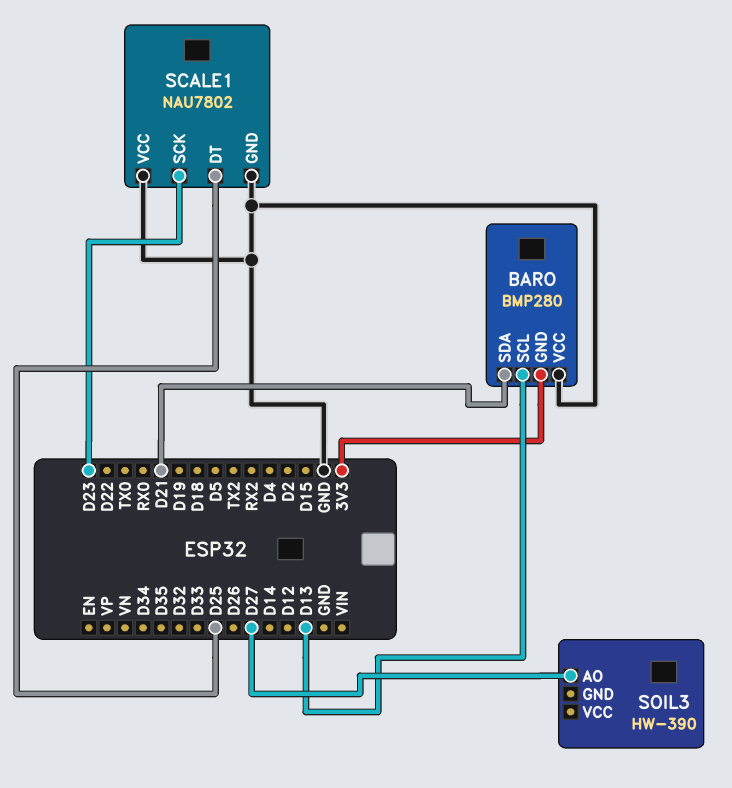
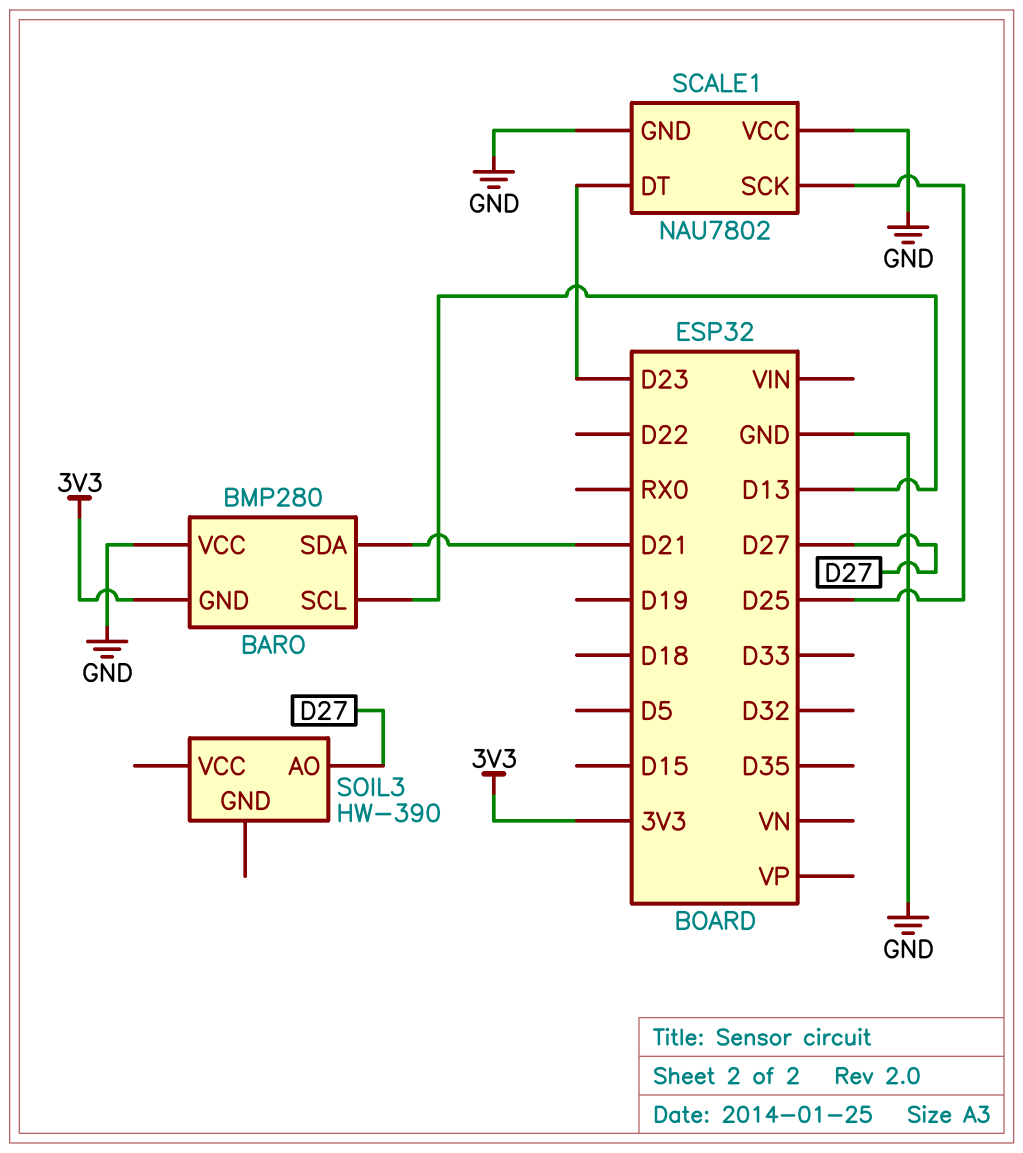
SCALE1 pin DT: D25 -> D23
SCALE1 pin SCK: D23 -> D25

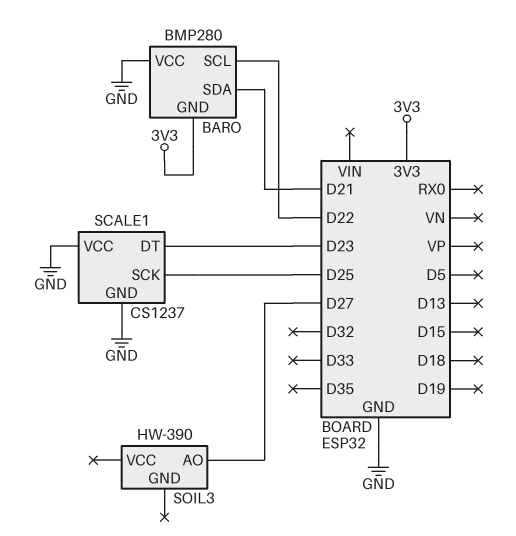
BARO pin SCL: D13 -> D22
SCALE1: NAU7802 -> CS1237

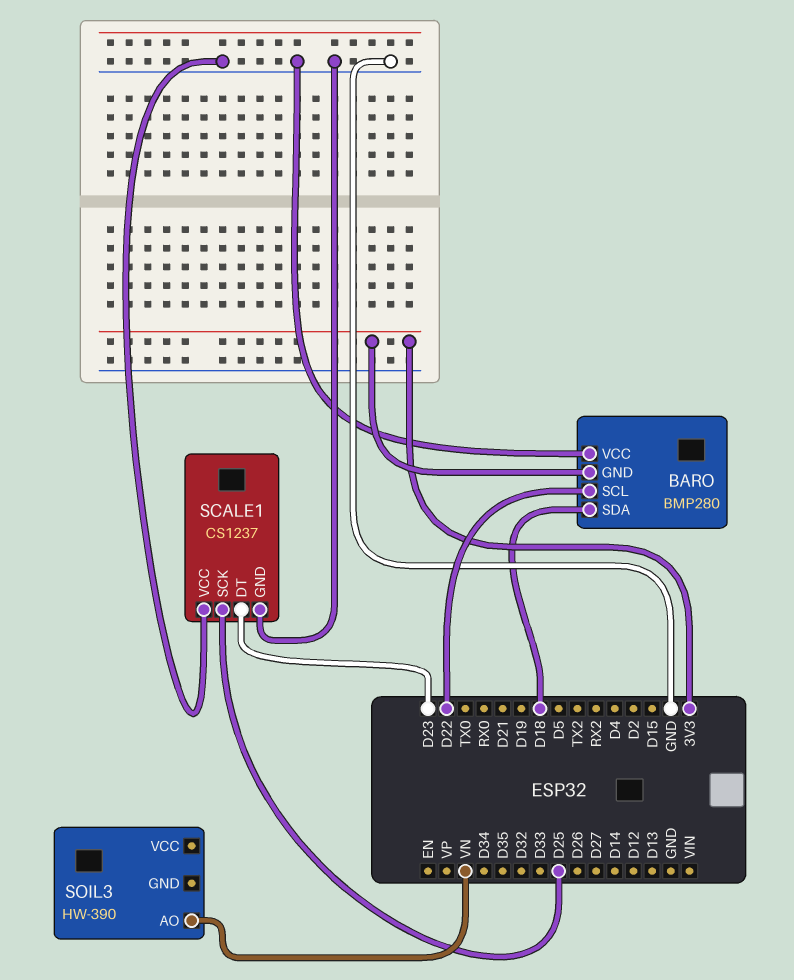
BARO pin SDA: D21 -> D18
SOIL3 pin AO: D27 -> VN

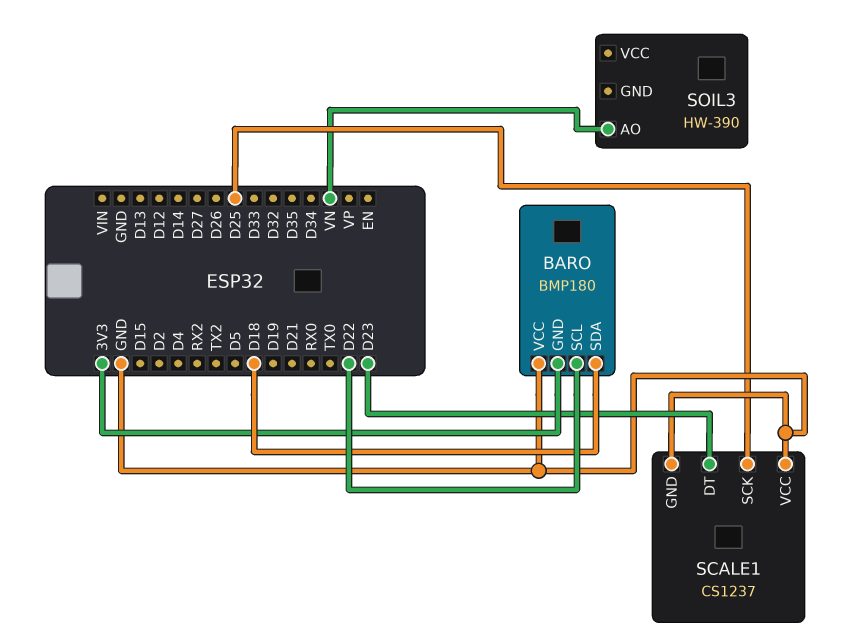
BARO: BMP280 -> BMP180

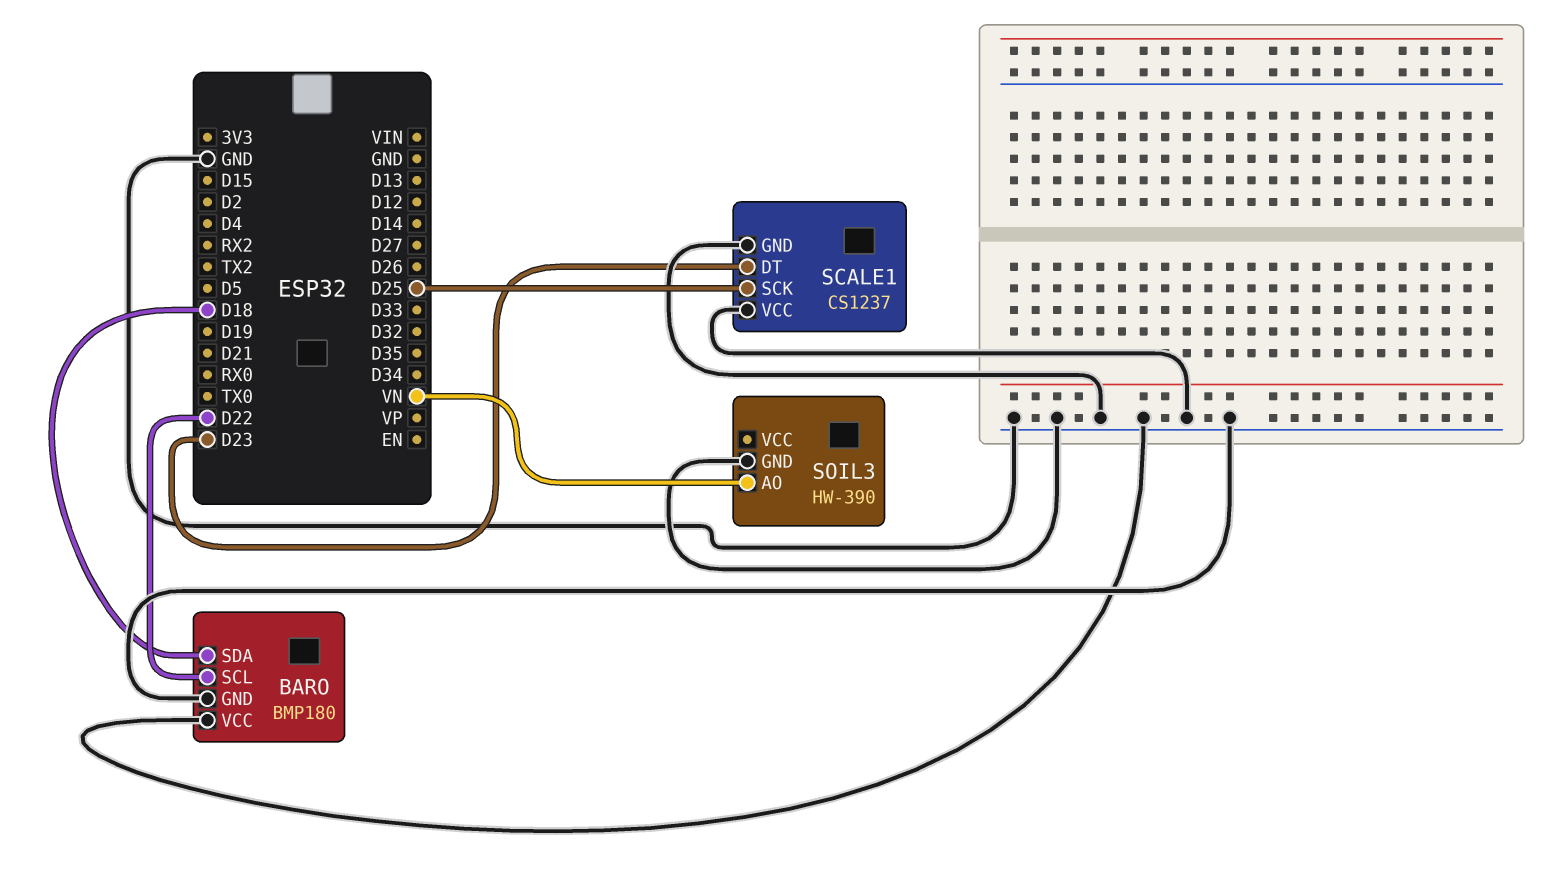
BARO pin GND: 3V3 -> GND
SOIL3 pin GND: none -> GND

